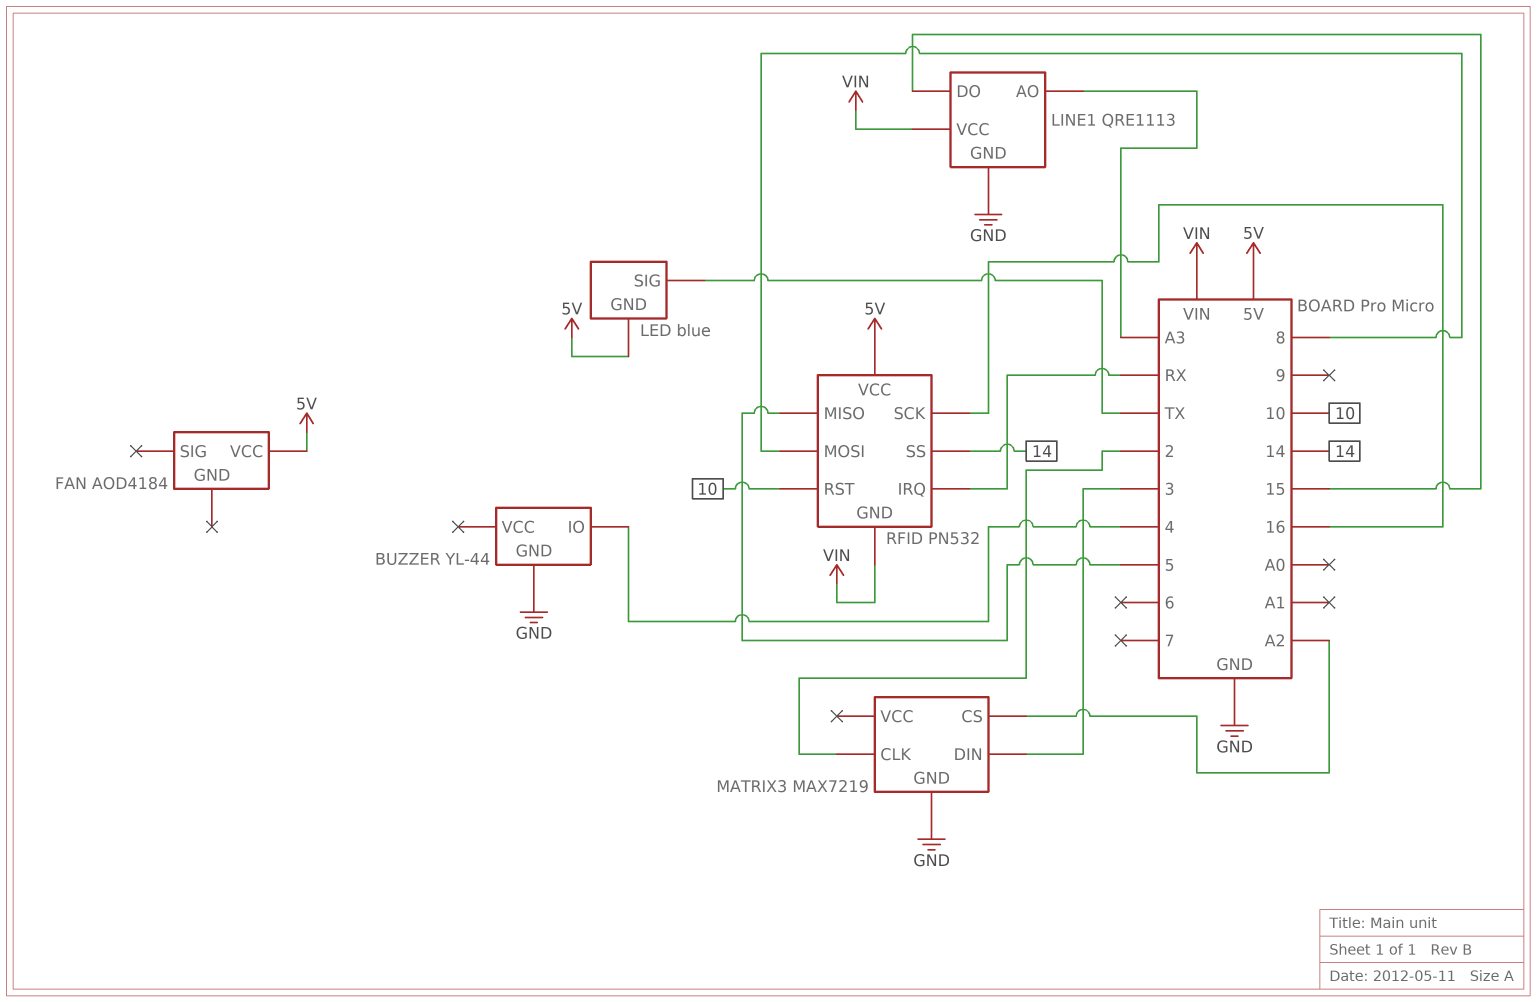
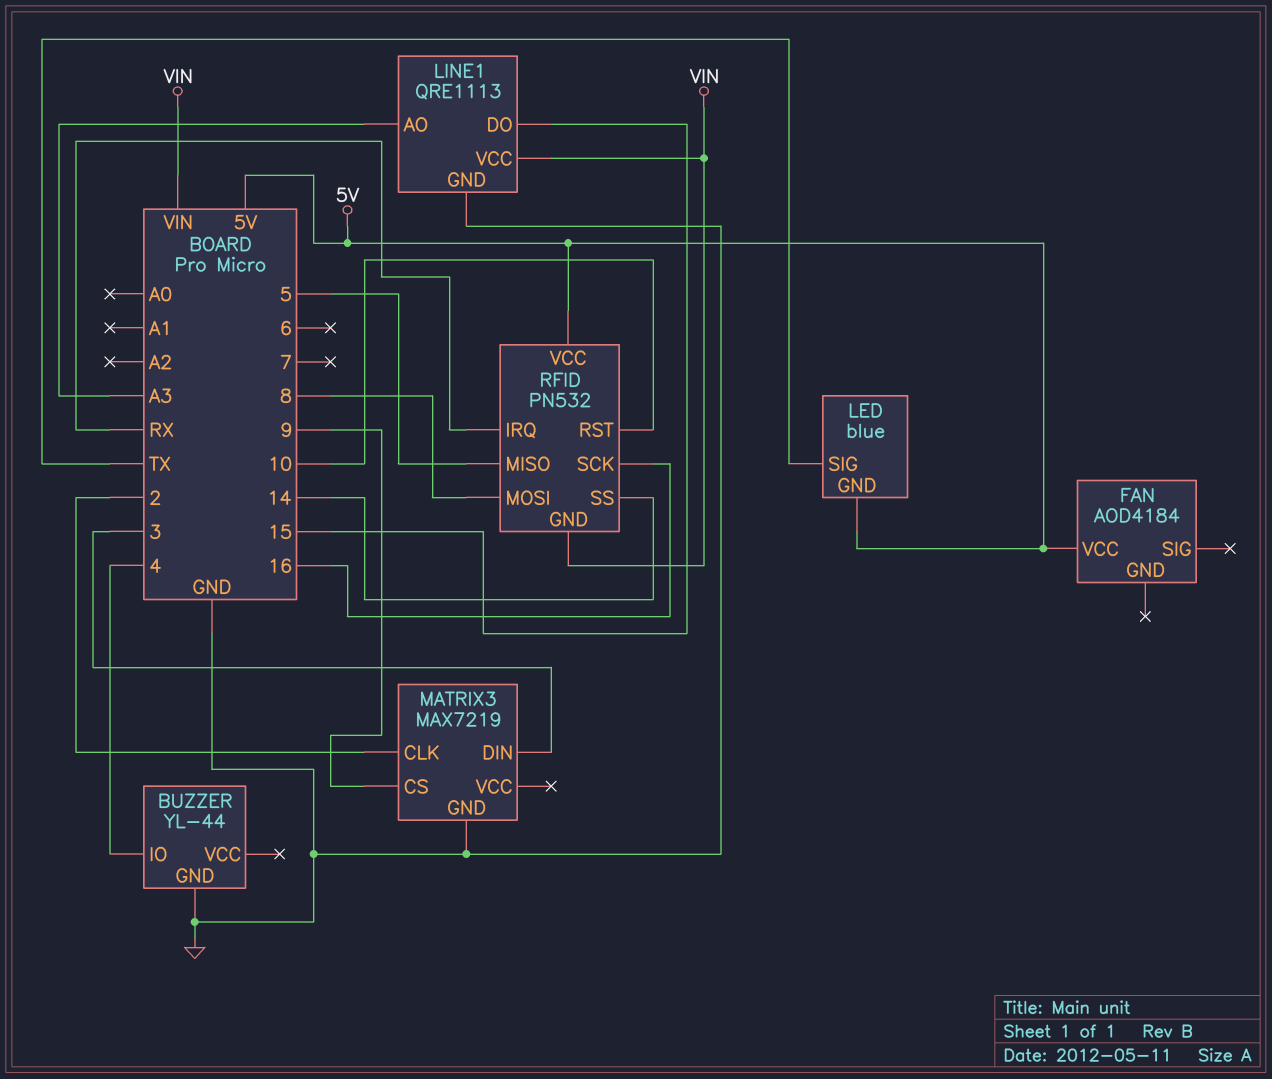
MATRIX3 pin CS: A2 -> 9

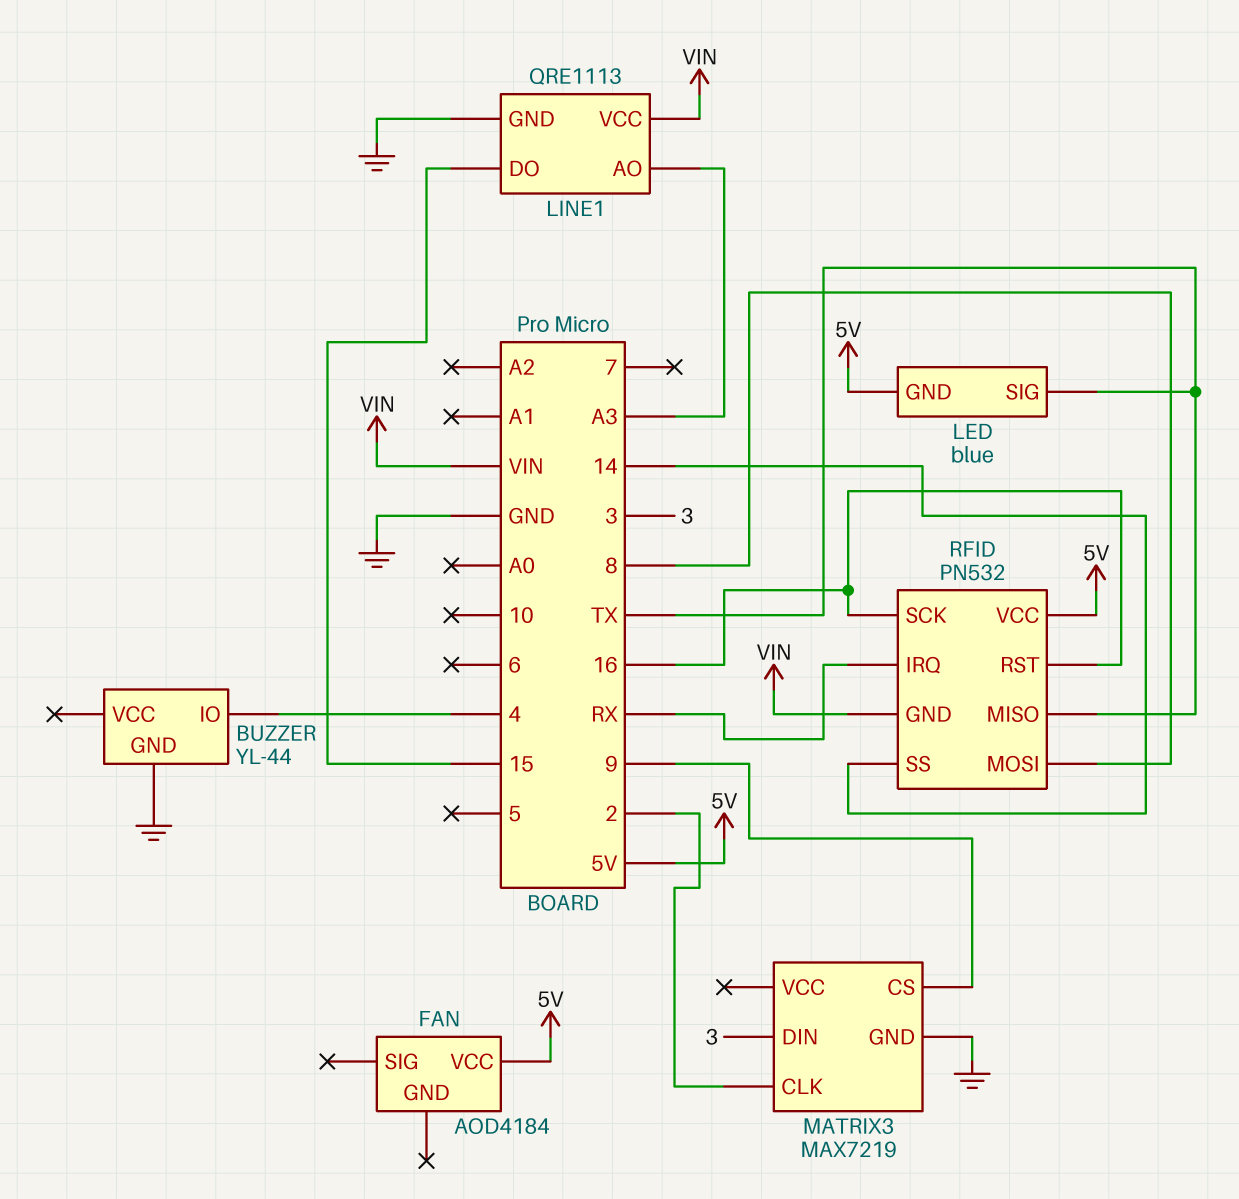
RFID pin MISO: 5 -> TX
RFID pin RST: 10 -> 16

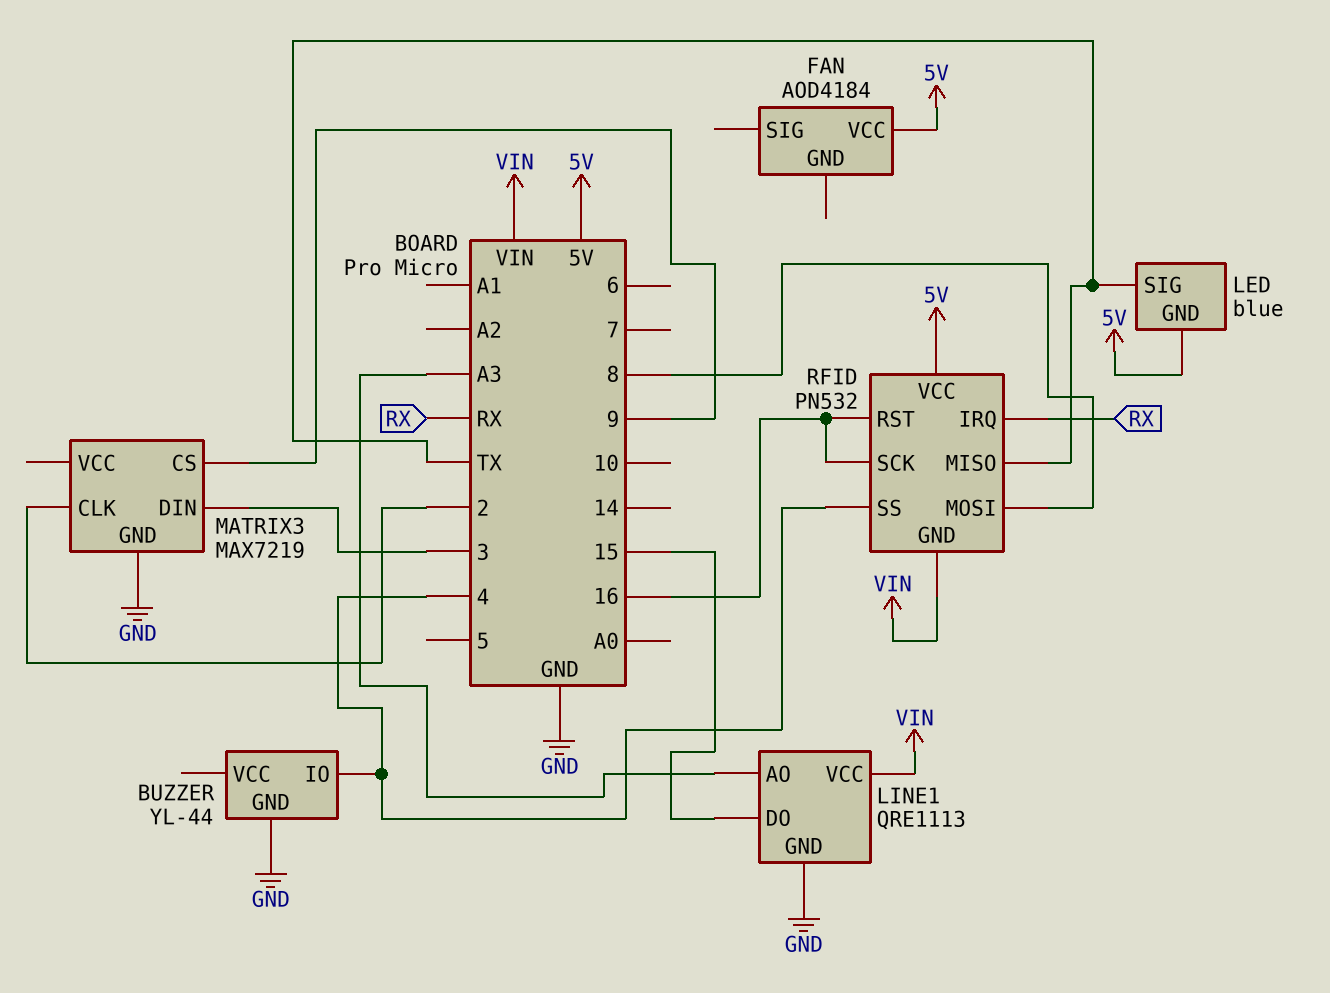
RFID pin SS: 14 -> 4

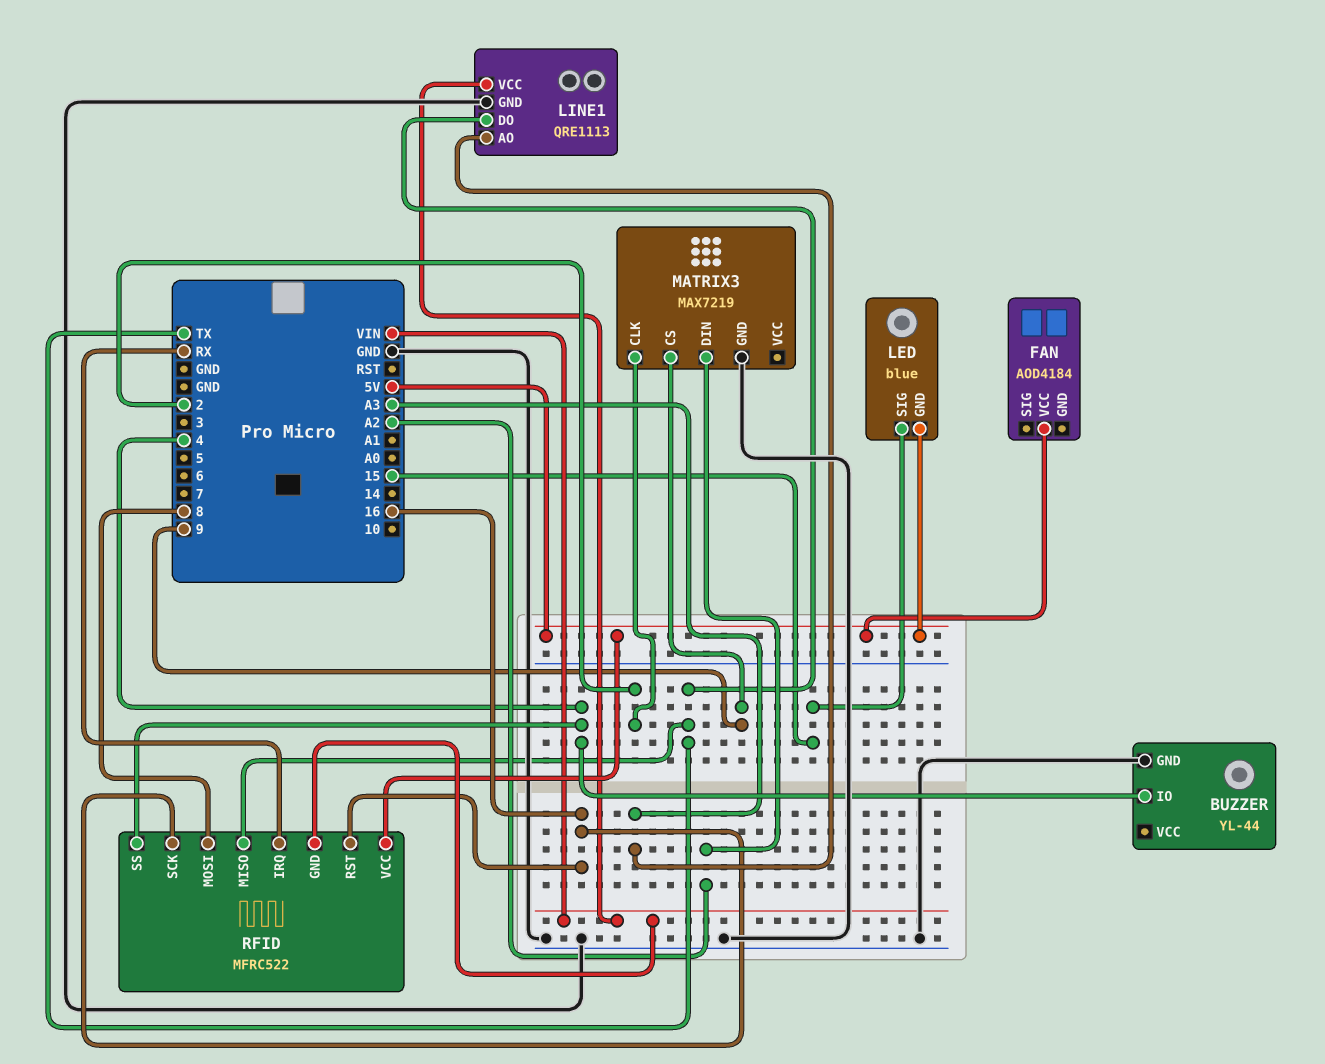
LED pin SIG: TX -> 15
LINE1 pin DO: 15 -> TX
MATRIX3 pin DIN: 3 -> A2
RFID: PN532 -> MFRC522

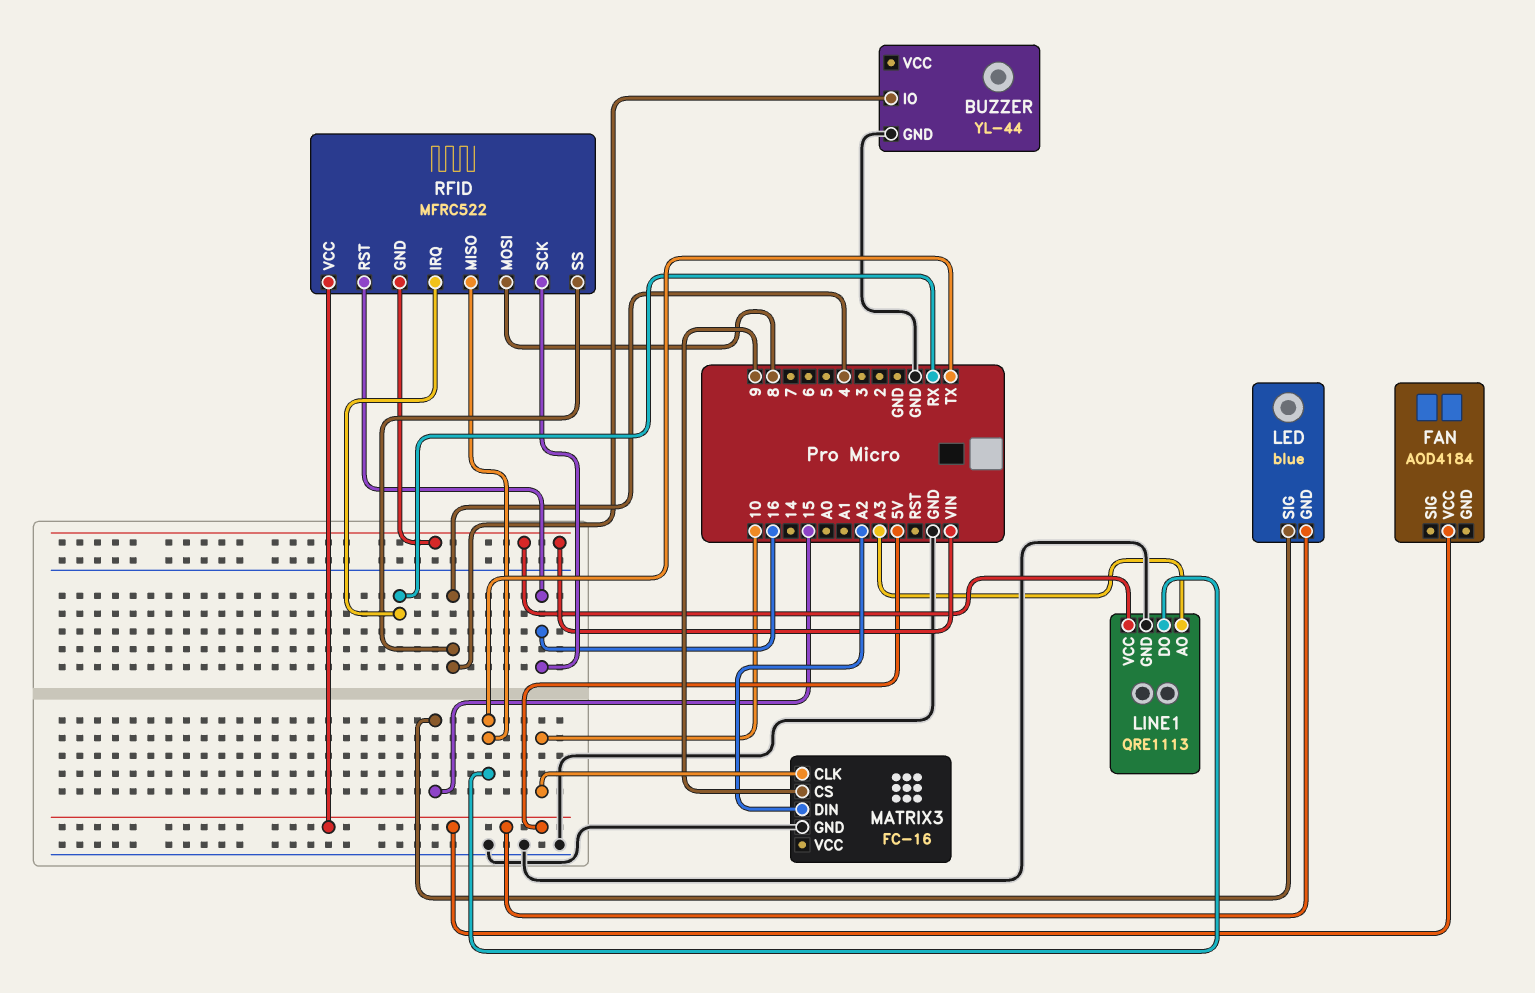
MATRIX3: MAX7219 -> FC-16
MATRIX3 pin CLK: 2 -> 10

